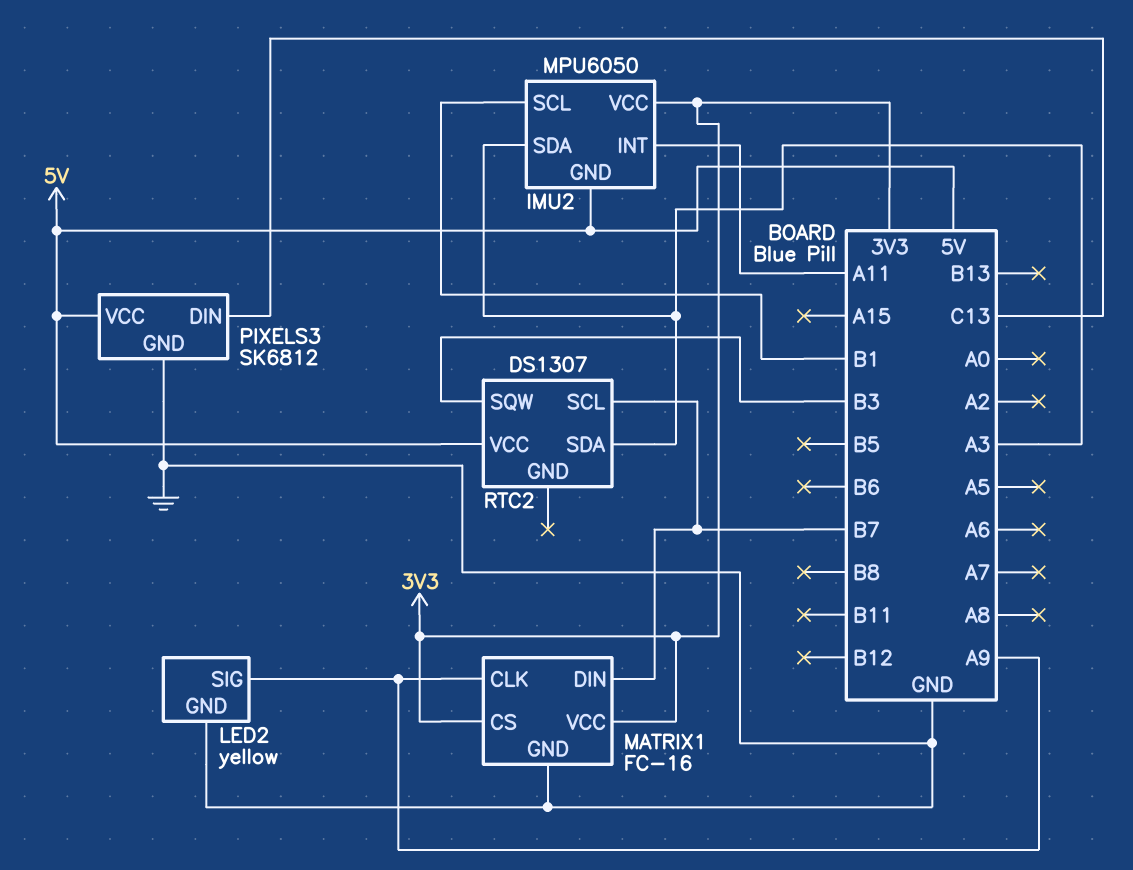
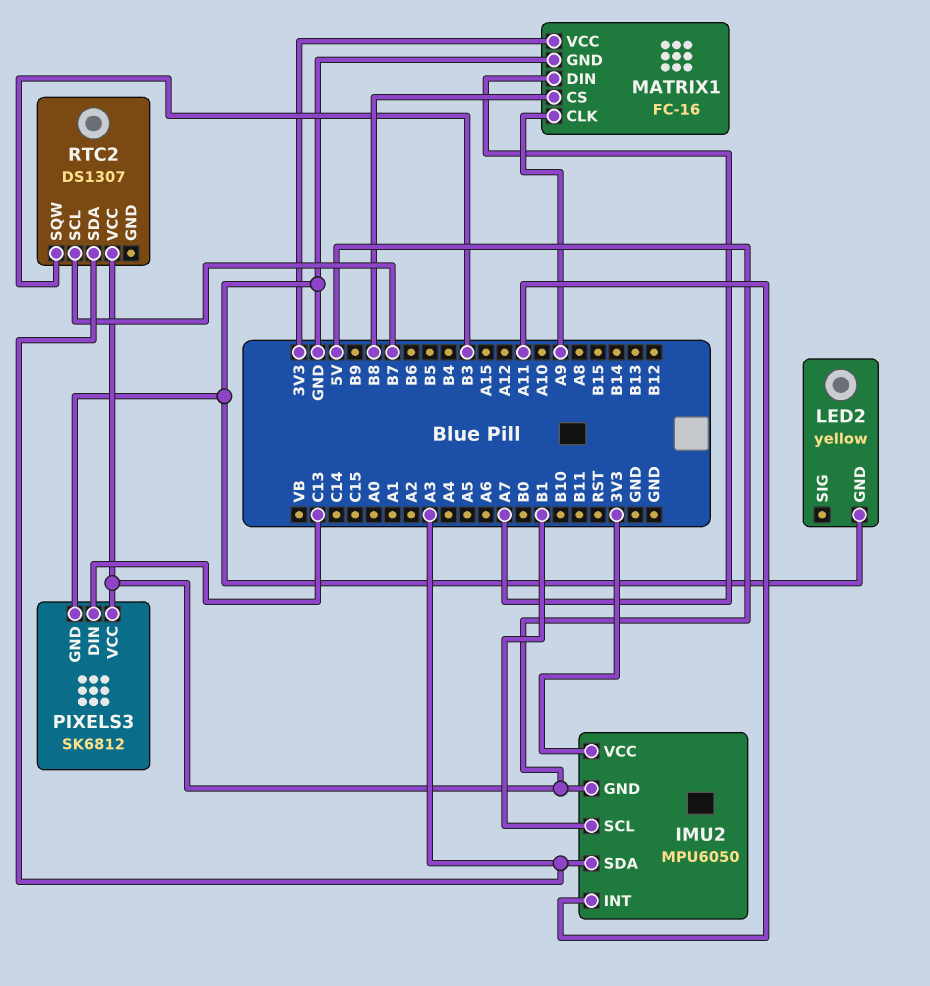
LED2 pin SIG: A9 -> none
MATRIX1 pin CS: 3V3 -> B8
MATRIX1 pin DIN: B7 -> A7

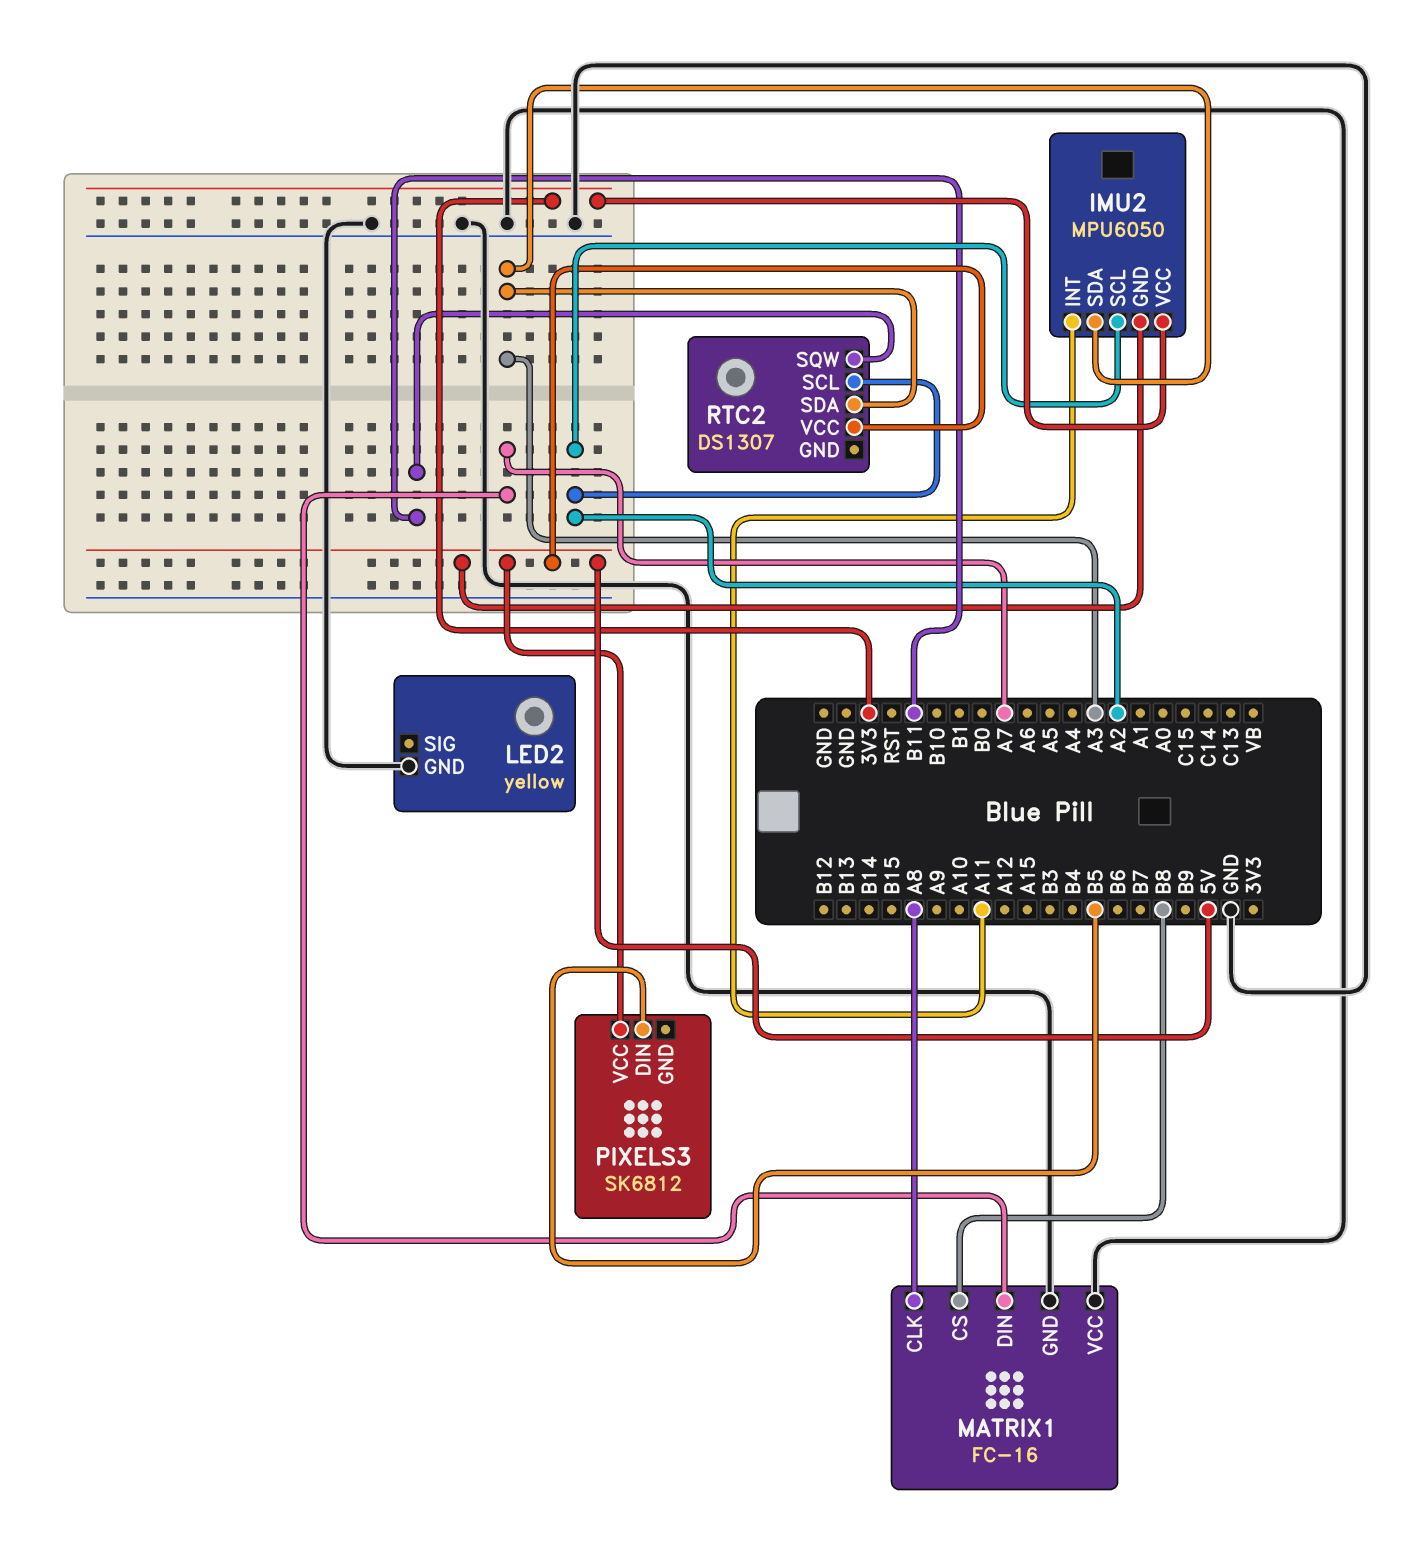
IMU2 pin SCL: B1 -> A2
MATRIX1 pin CLK: A9 -> A8
MATRIX1 pin VCC: 3V3 -> GND
PIXELS3 pin DIN: C13 -> B5
PIXELS3 pin GND: GND -> none
RTC2 pin SCL: B7 -> A2
RTC2 pin SQW: B3 -> B11

